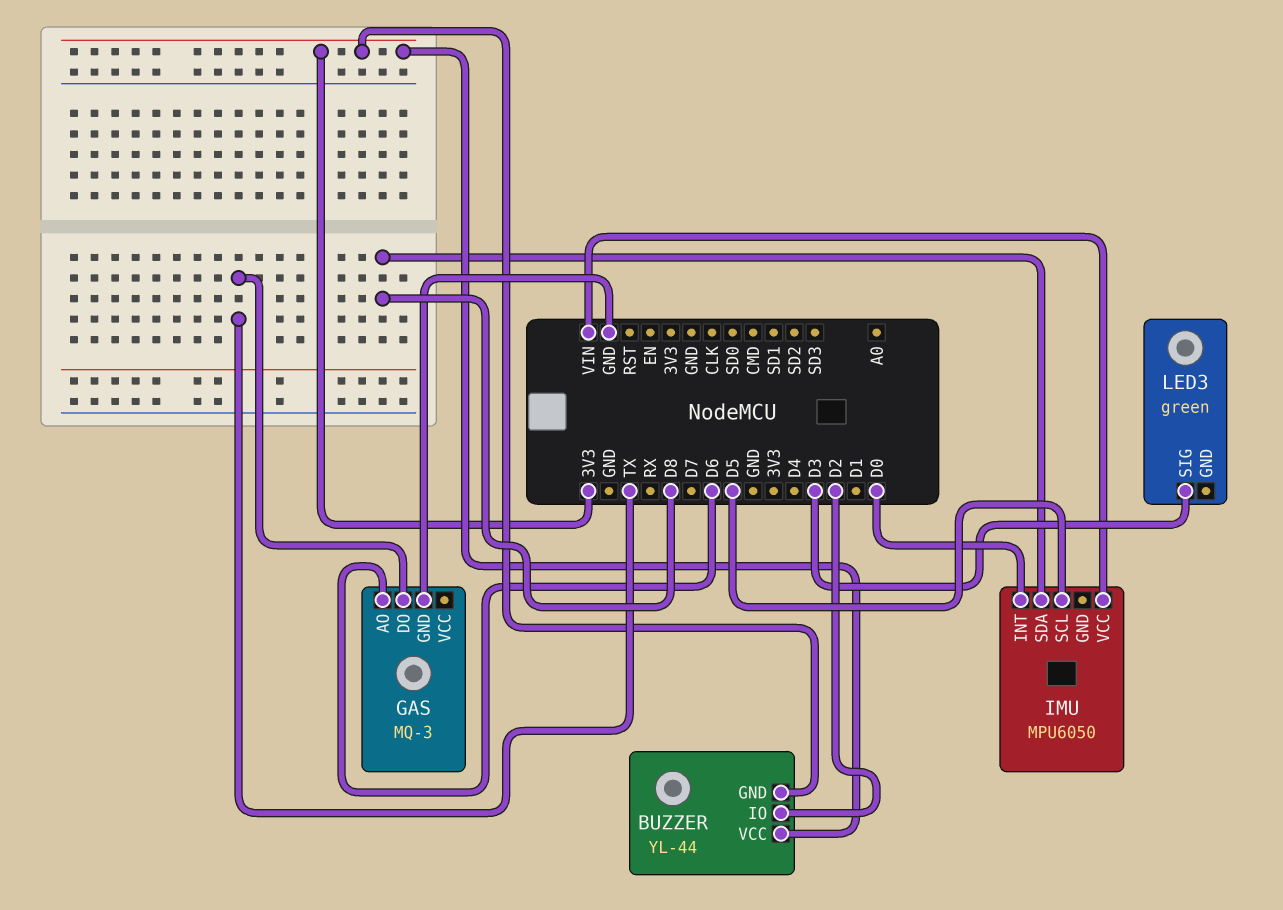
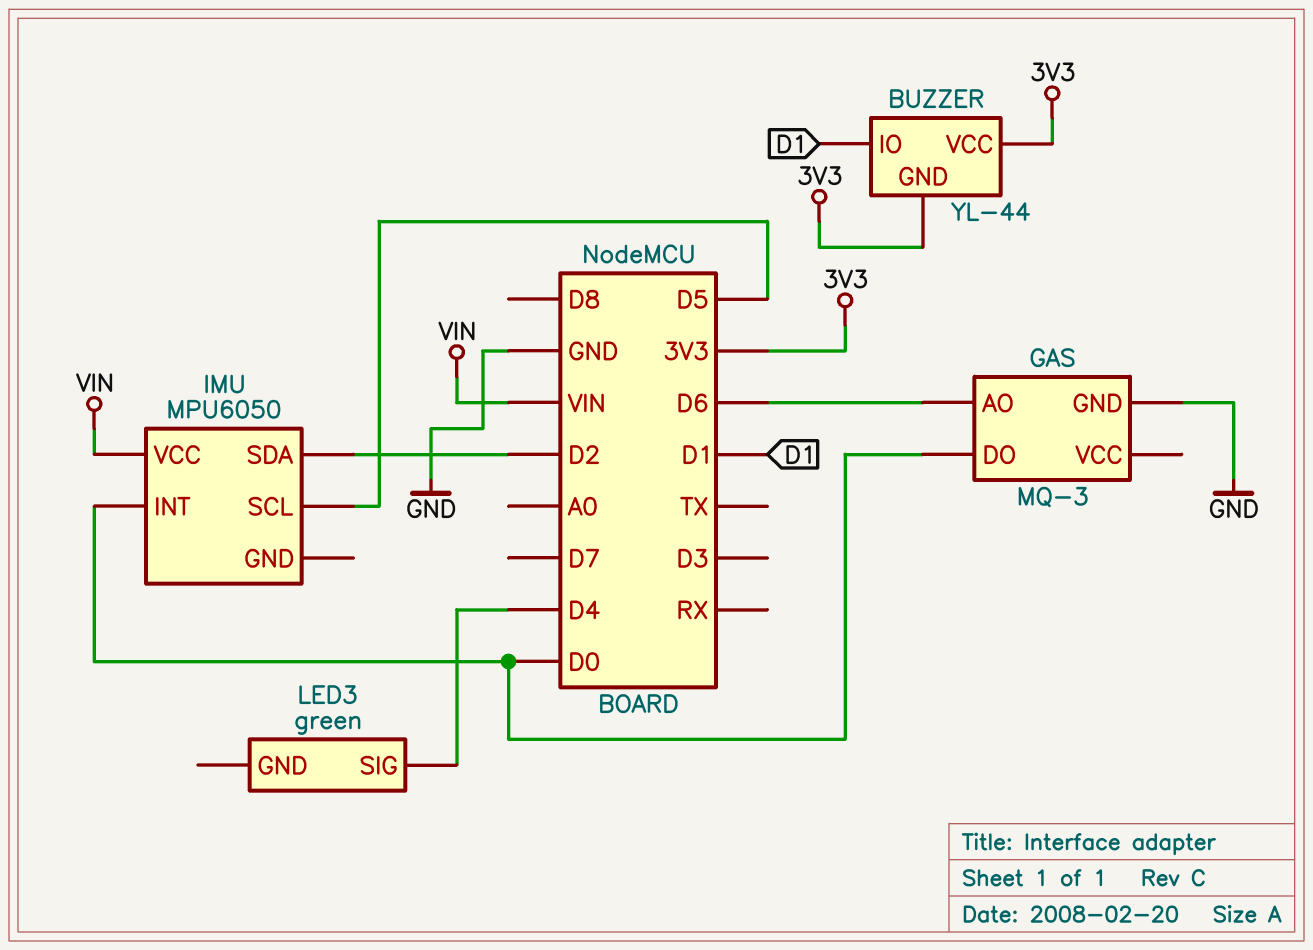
BUZZER pin IO: D2 -> D1
GAS pin DO: TX -> D0
IMU pin SDA: D8 -> D2
LED3 pin SIG: D3 -> D4

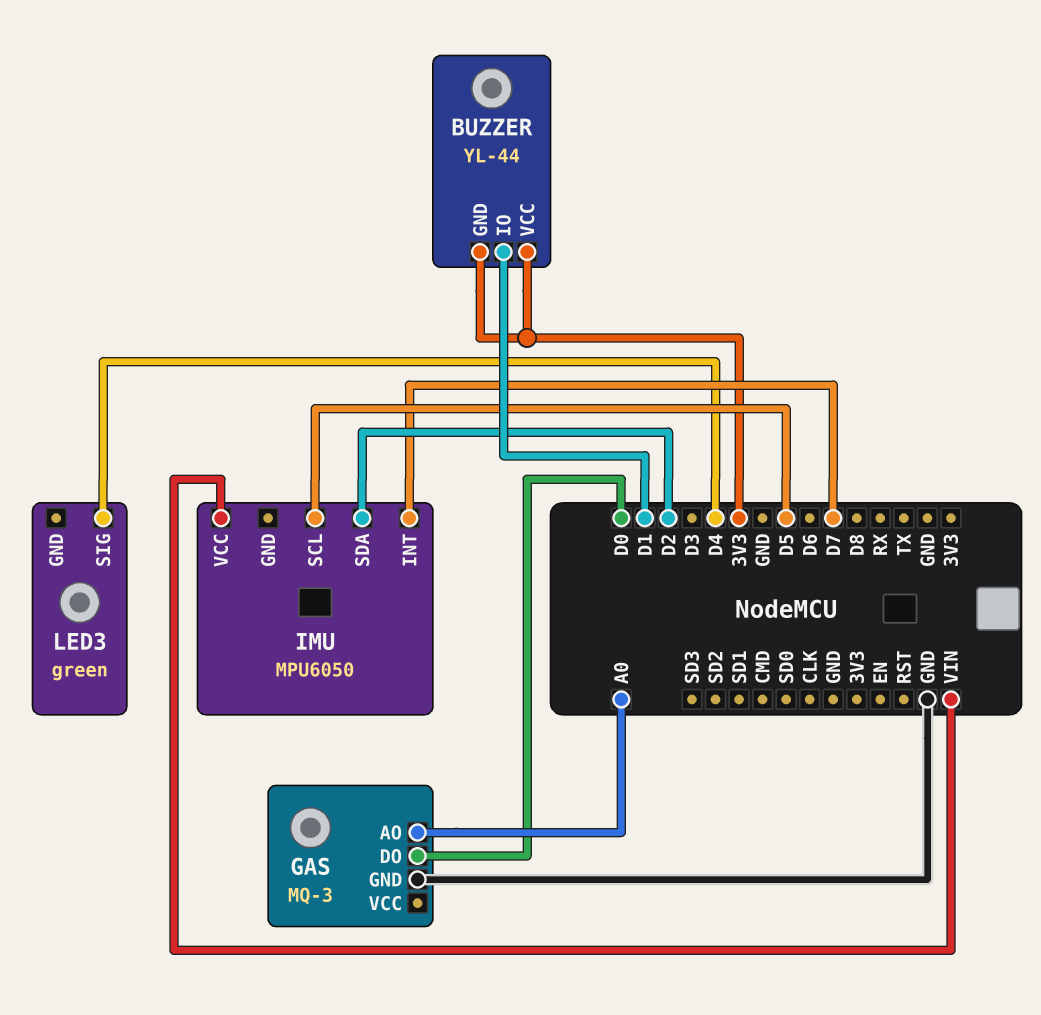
GAS pin AO: D6 -> A0
IMU pin INT: D0 -> D7

